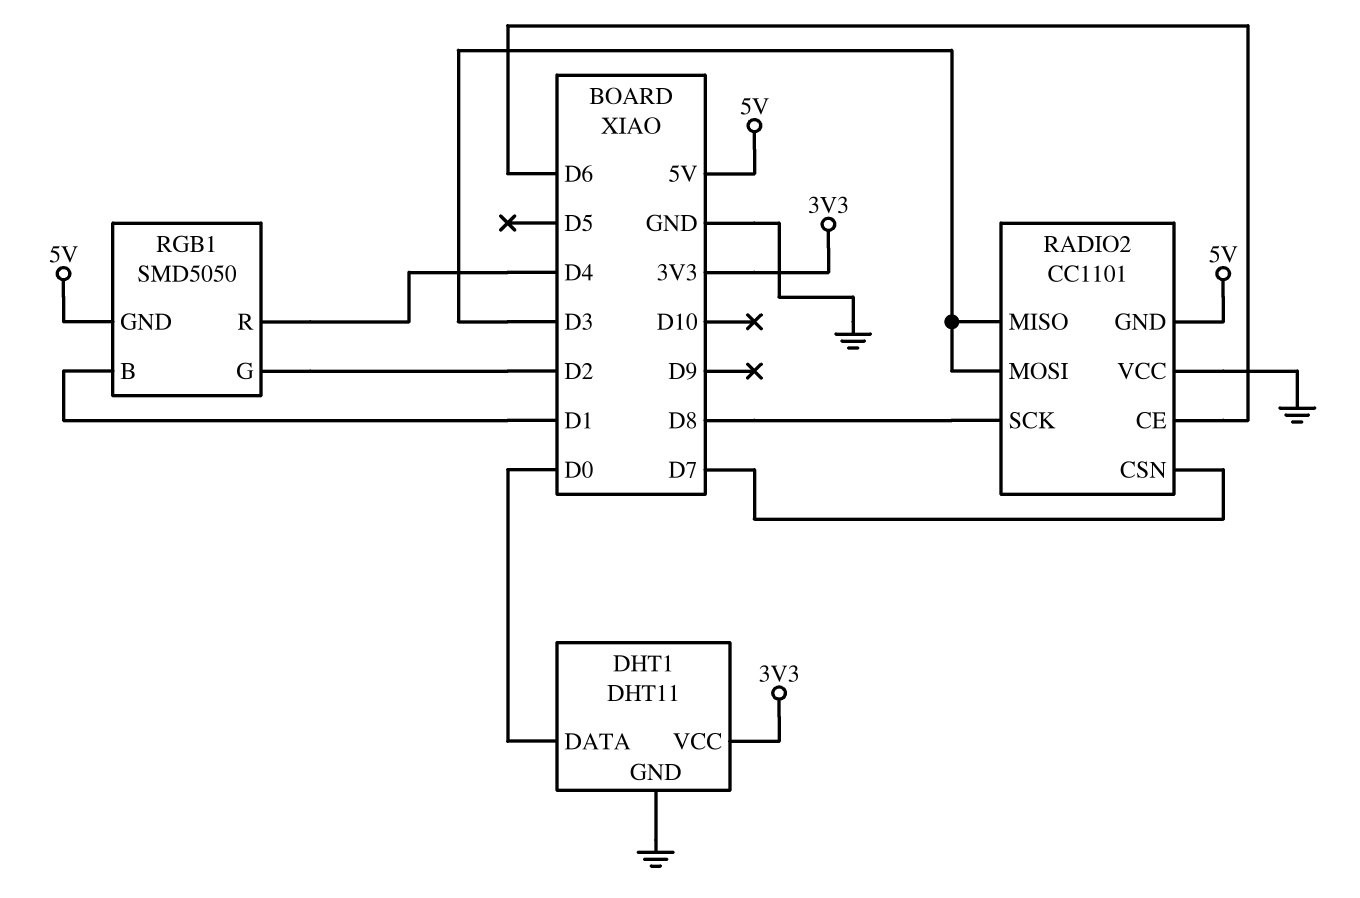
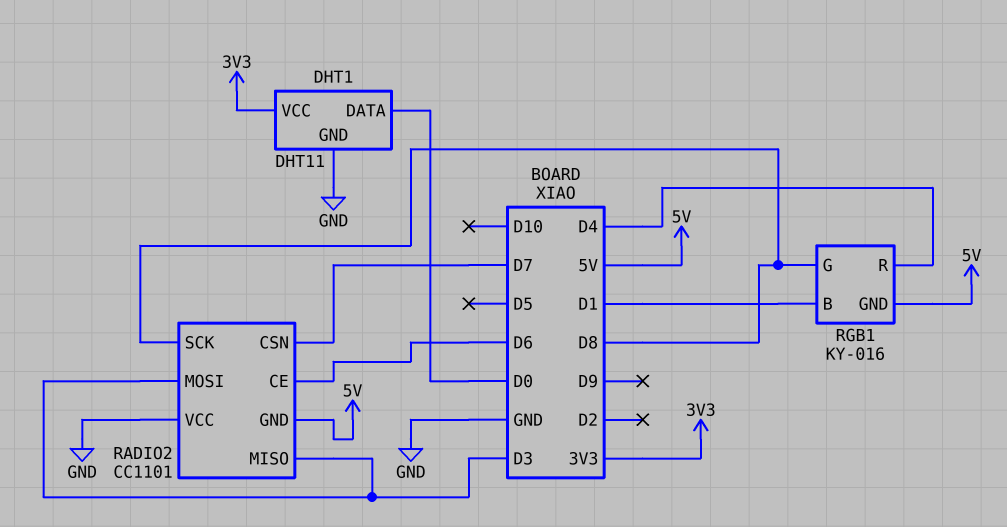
RGB1: SMD5050 -> KY-016
RGB1 pin G: D2 -> D8

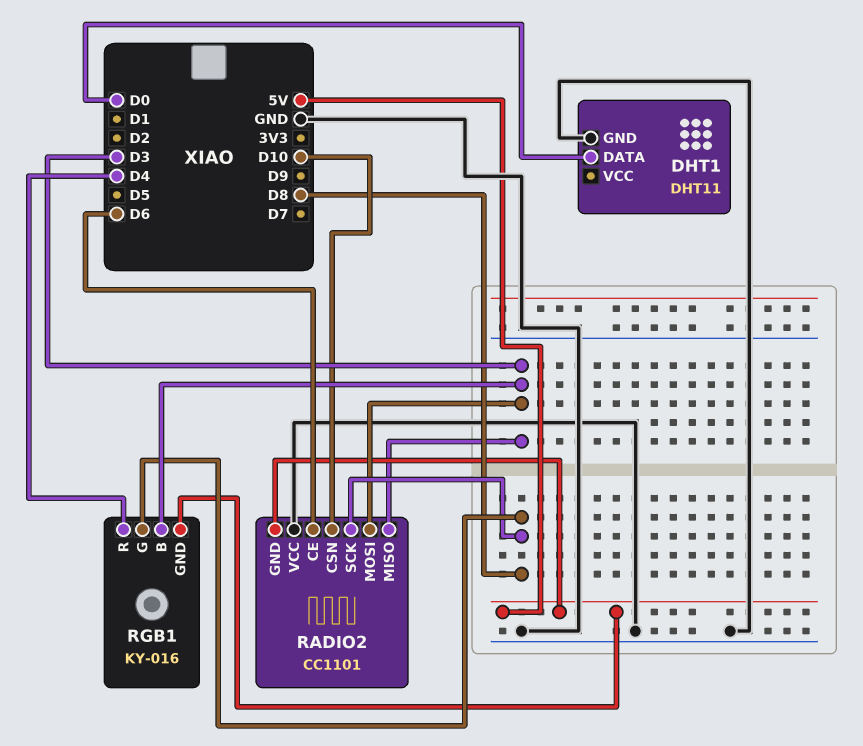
DHT1 pin VCC: 3V3 -> none
RADIO2 pin CSN: D7 -> D10
RGB1 pin B: D1 -> D3

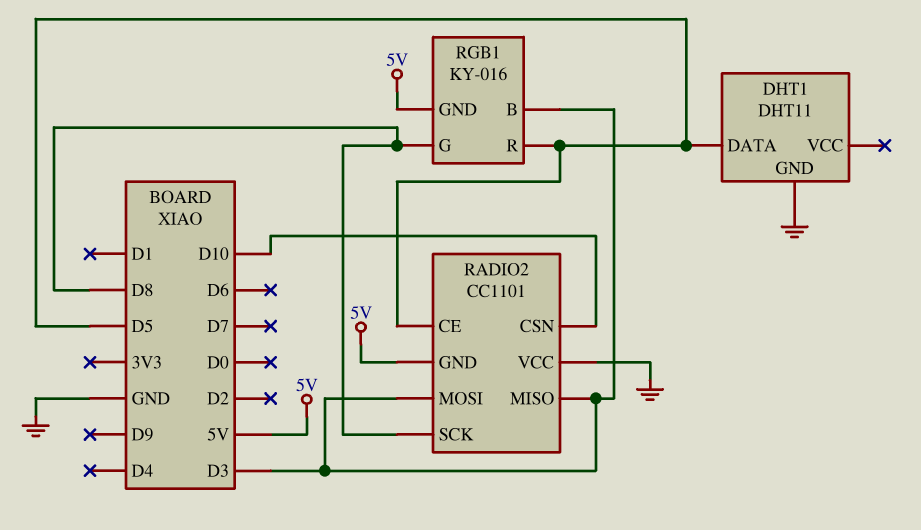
DHT1 pin DATA: D0 -> D5
RADIO2 pin CE: D6 -> D5
RGB1 pin R: D4 -> D5

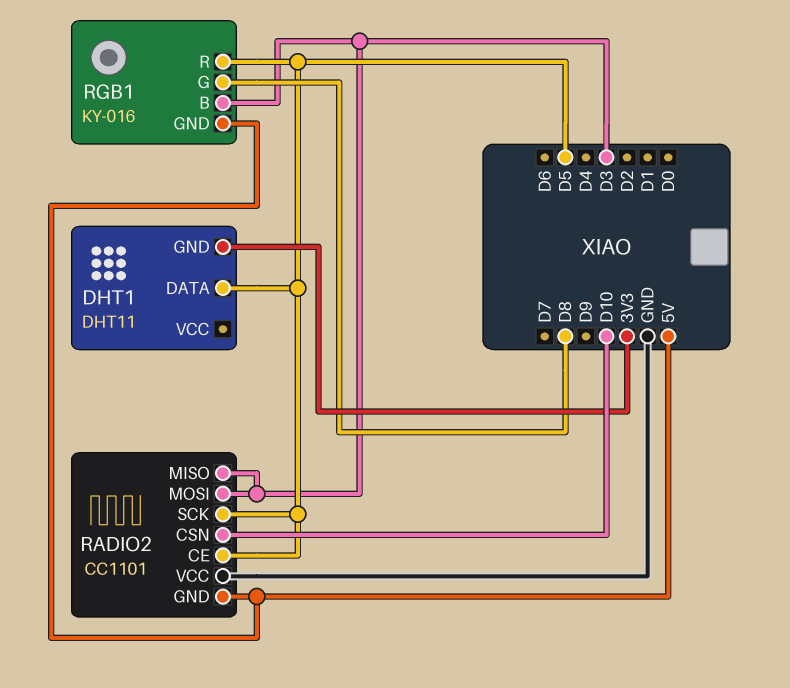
DHT1 pin GND: GND -> 3V3
RADIO2 pin SCK: D8 -> D5

